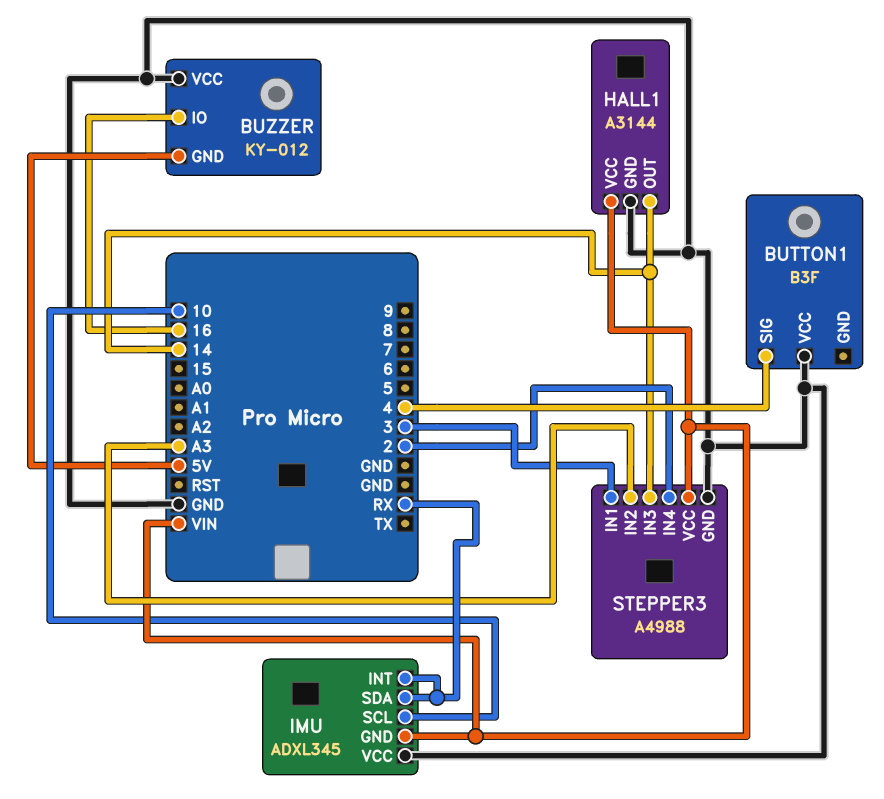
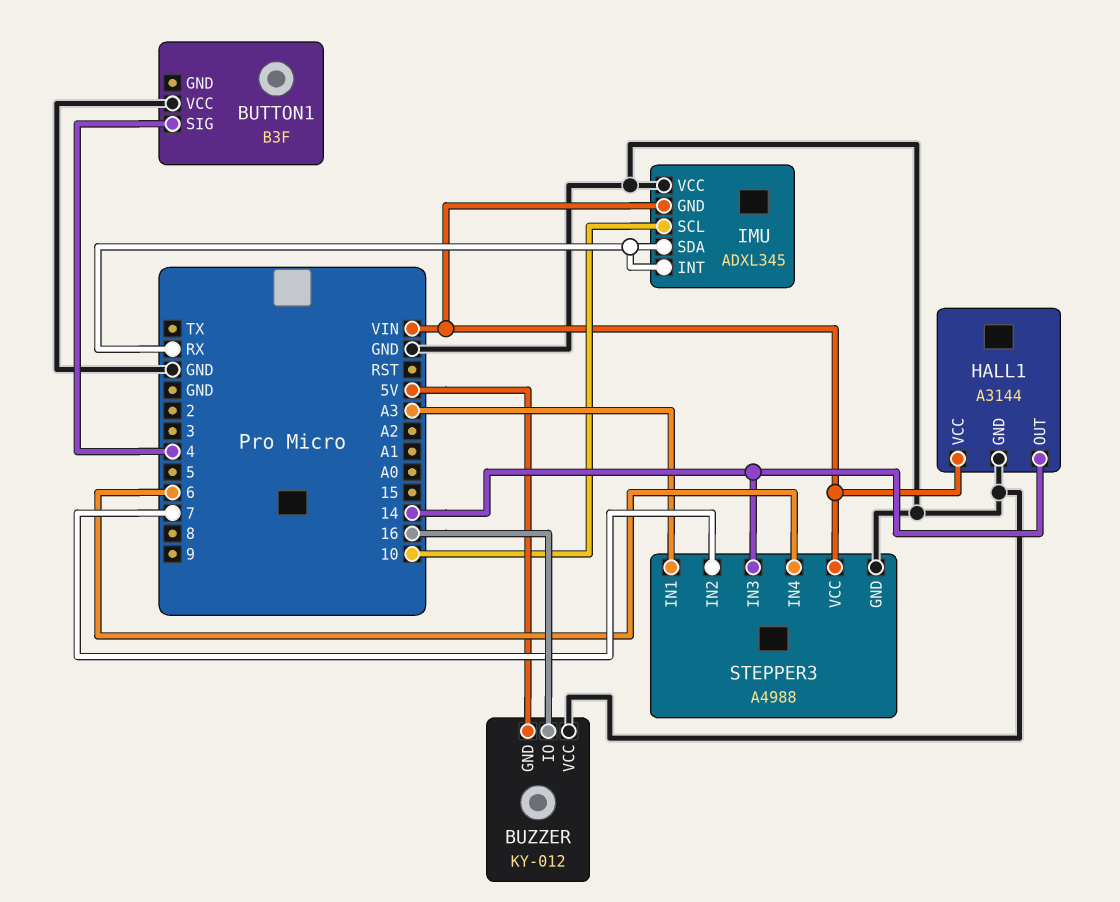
STEPPER3 pin IN1: 3 -> A3
STEPPER3 pin IN2: A3 -> 7
STEPPER3 pin IN4: 2 -> 6

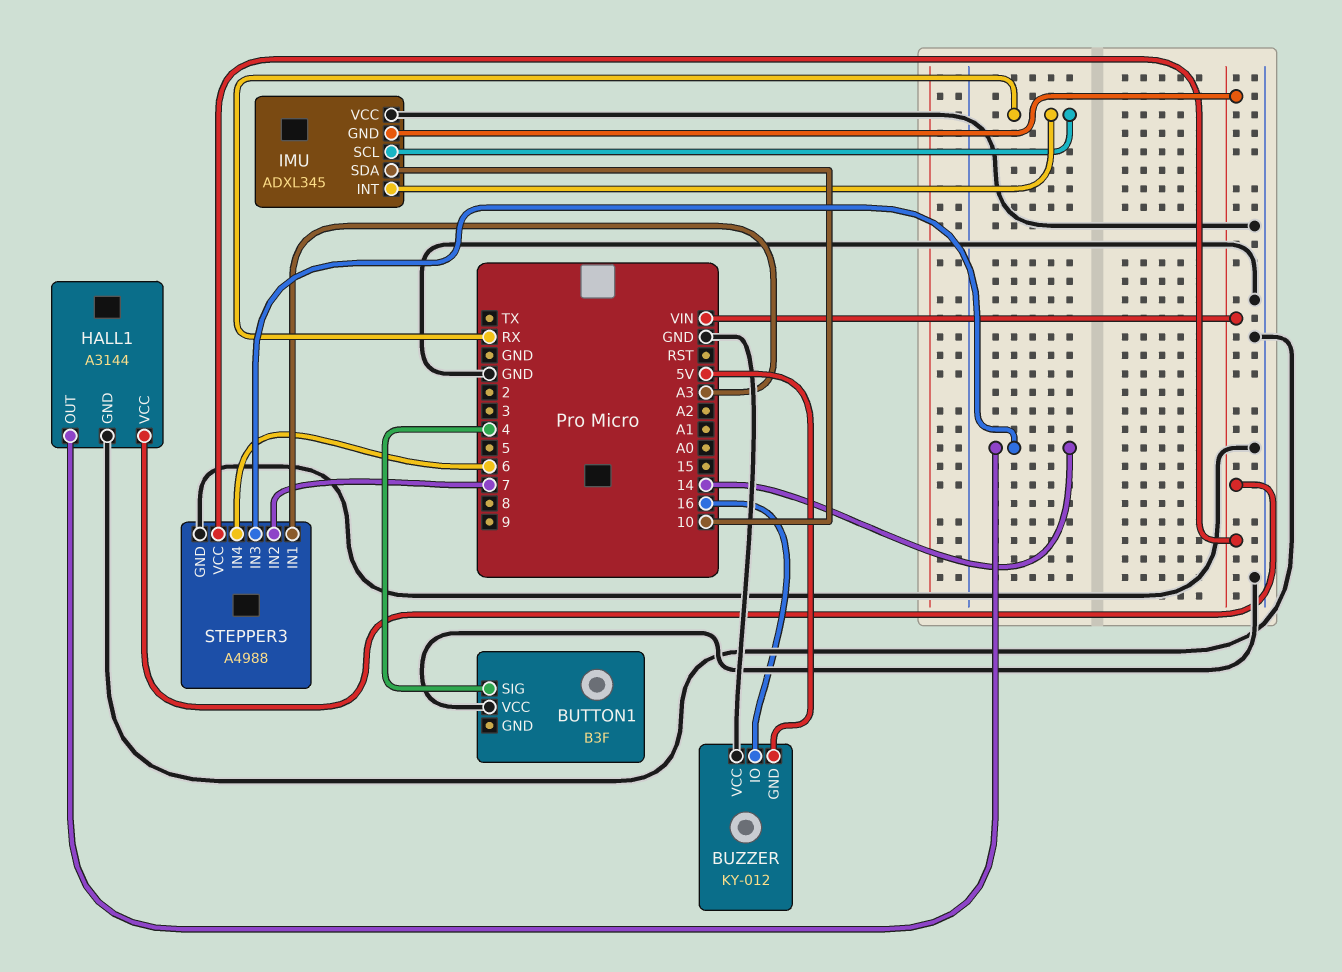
IMU pin SCL: 10 -> RX
IMU pin SDA: RX -> 10

